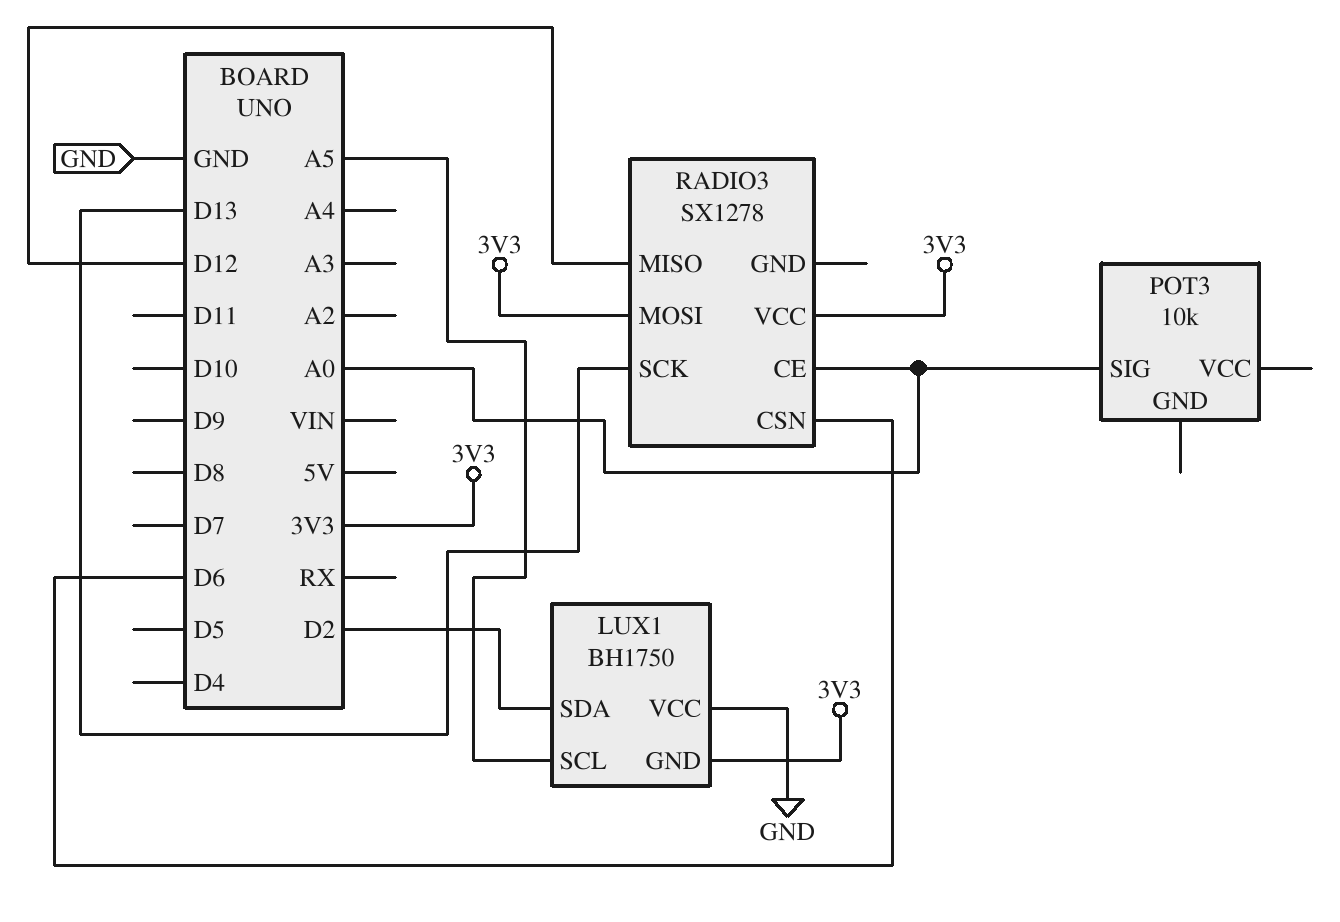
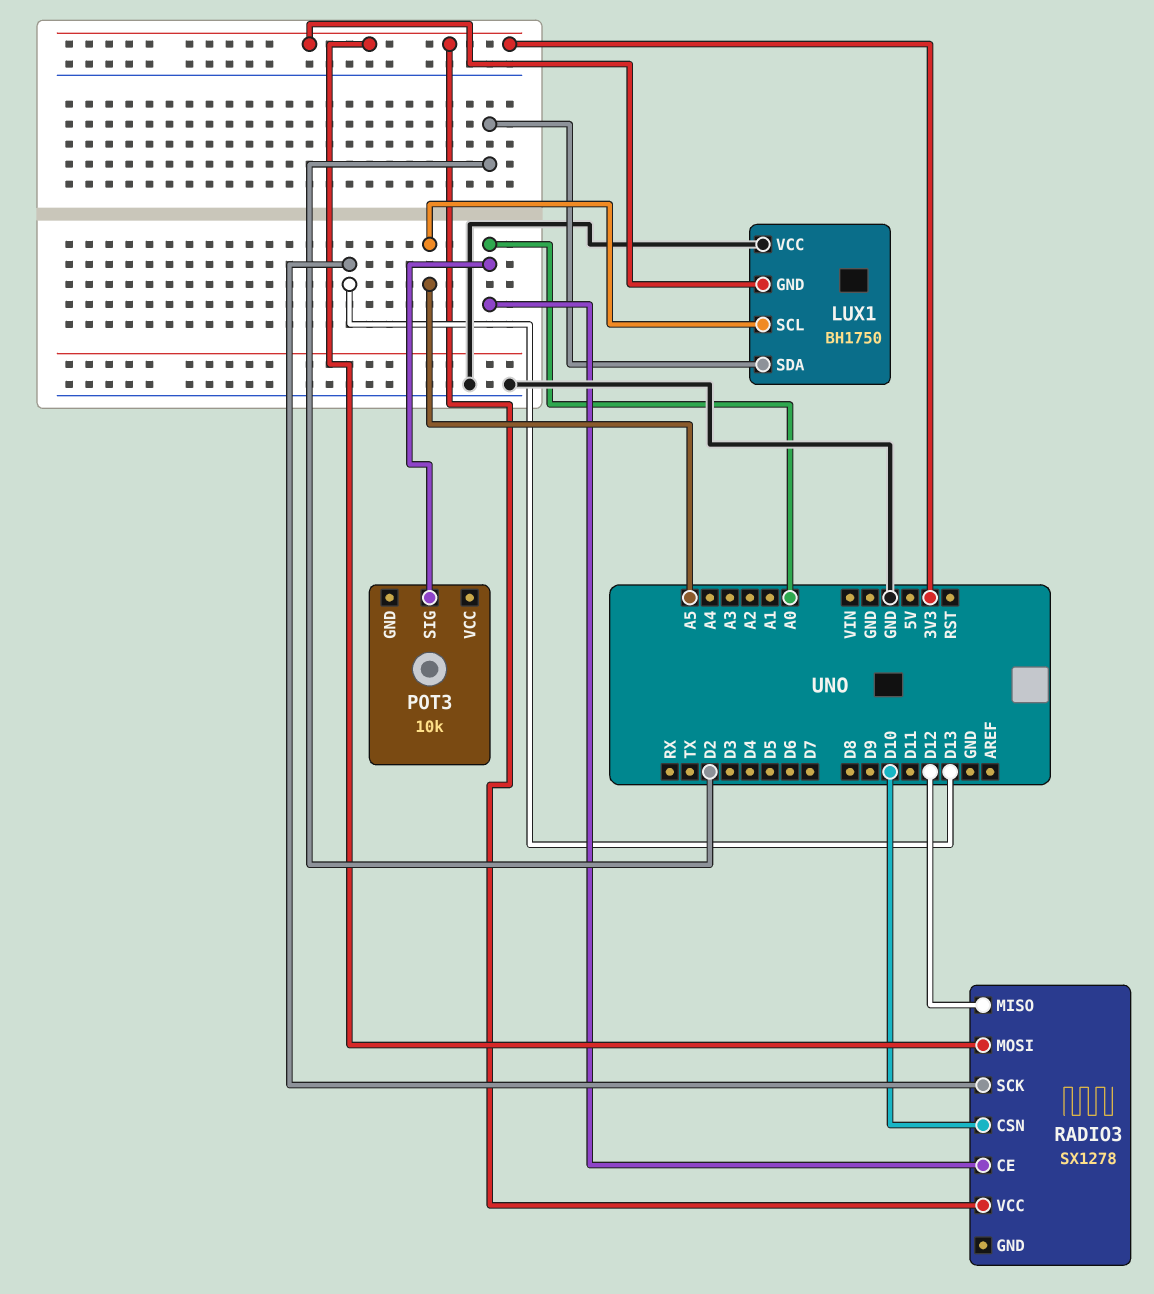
RADIO3 pin CSN: D6 -> D10

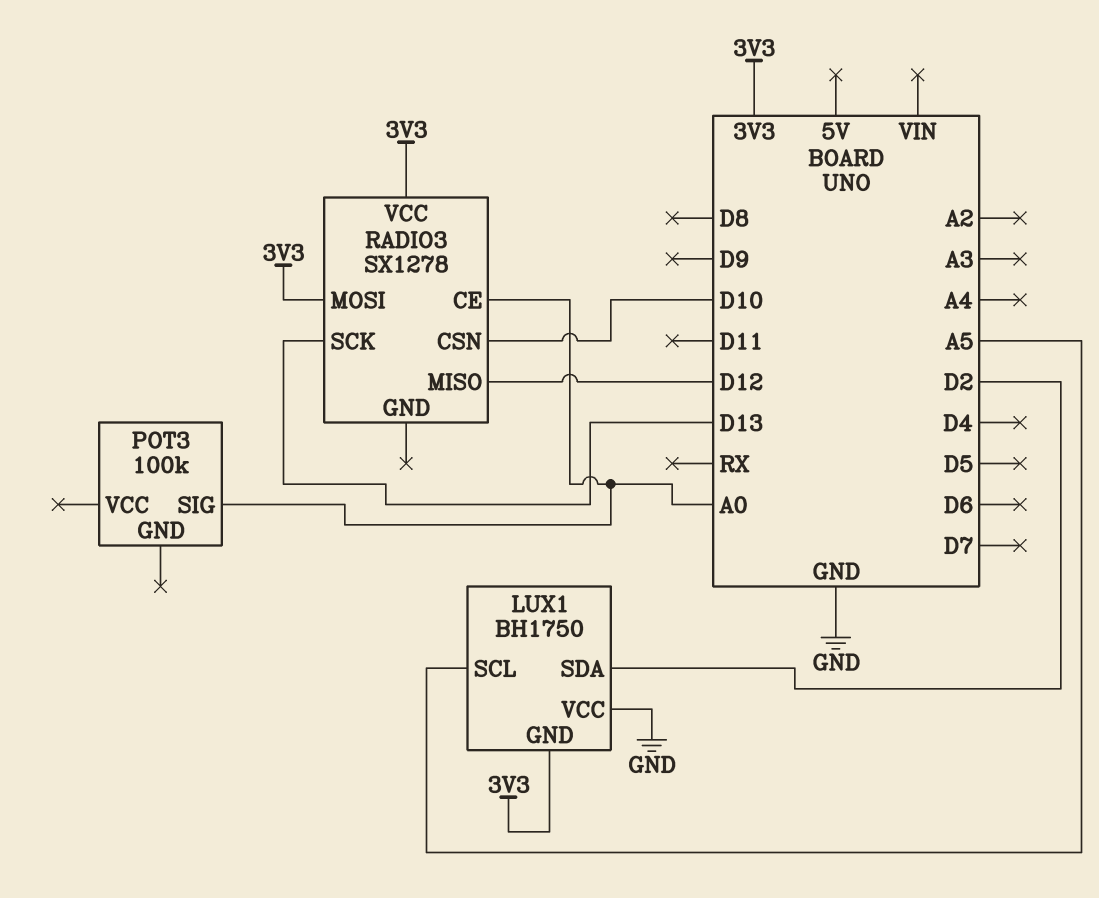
POT3: 10k -> 100k

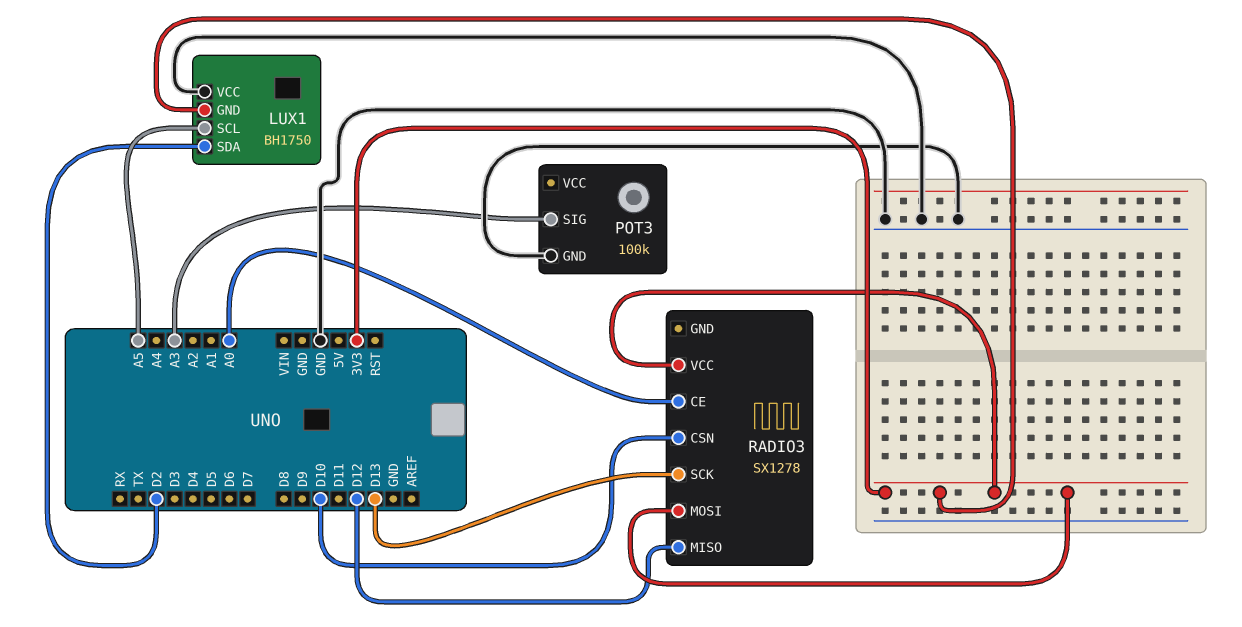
POT3 pin GND: none -> GND
POT3 pin SIG: A0 -> A3

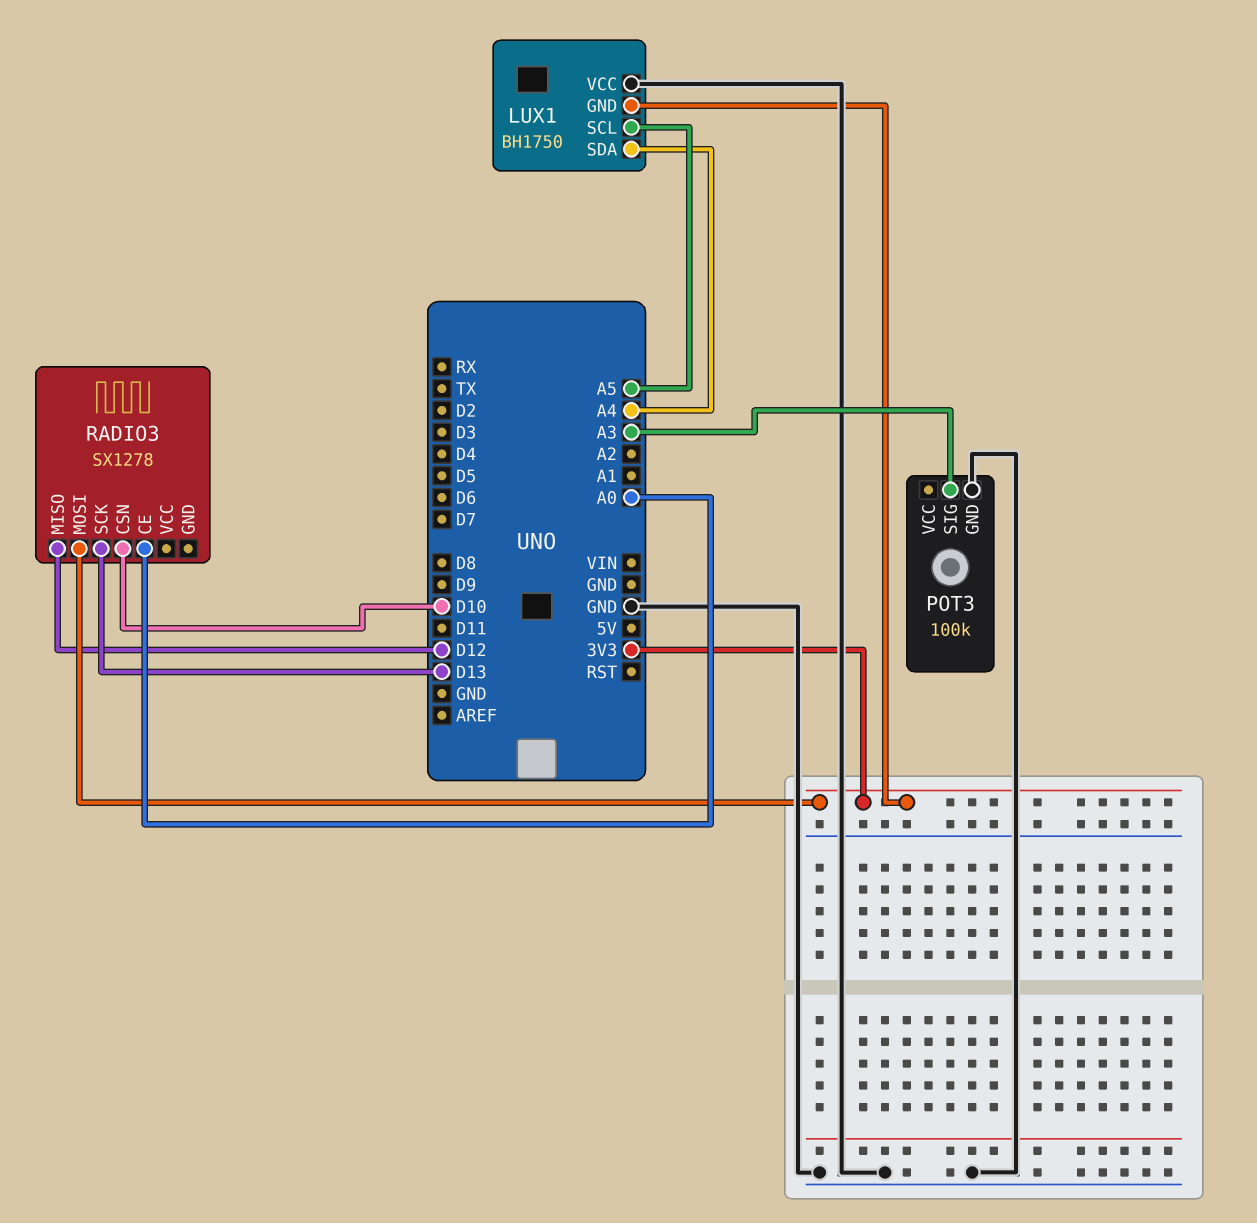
LUX1 pin SDA: D2 -> A4
RADIO3 pin VCC: 3V3 -> none

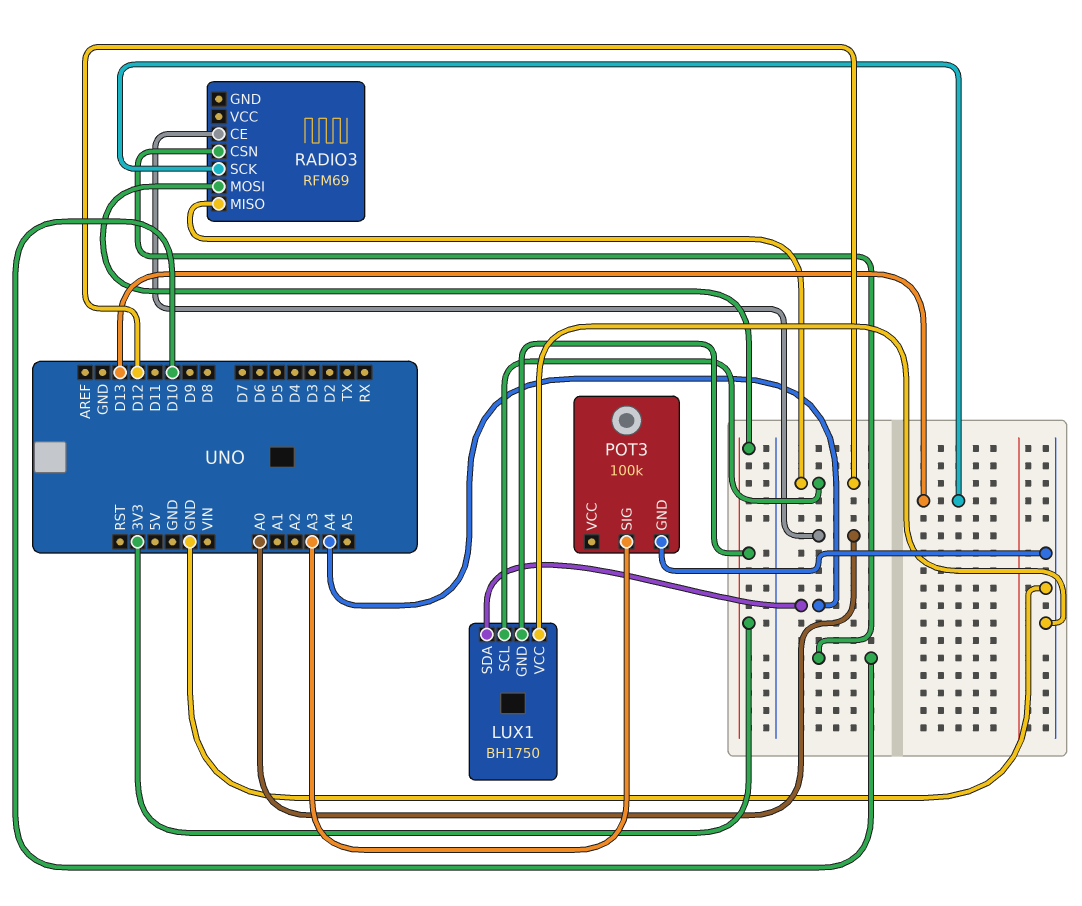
LUX1 pin SCL: A5 -> D12
RADIO3: SX1278 -> RFM69

